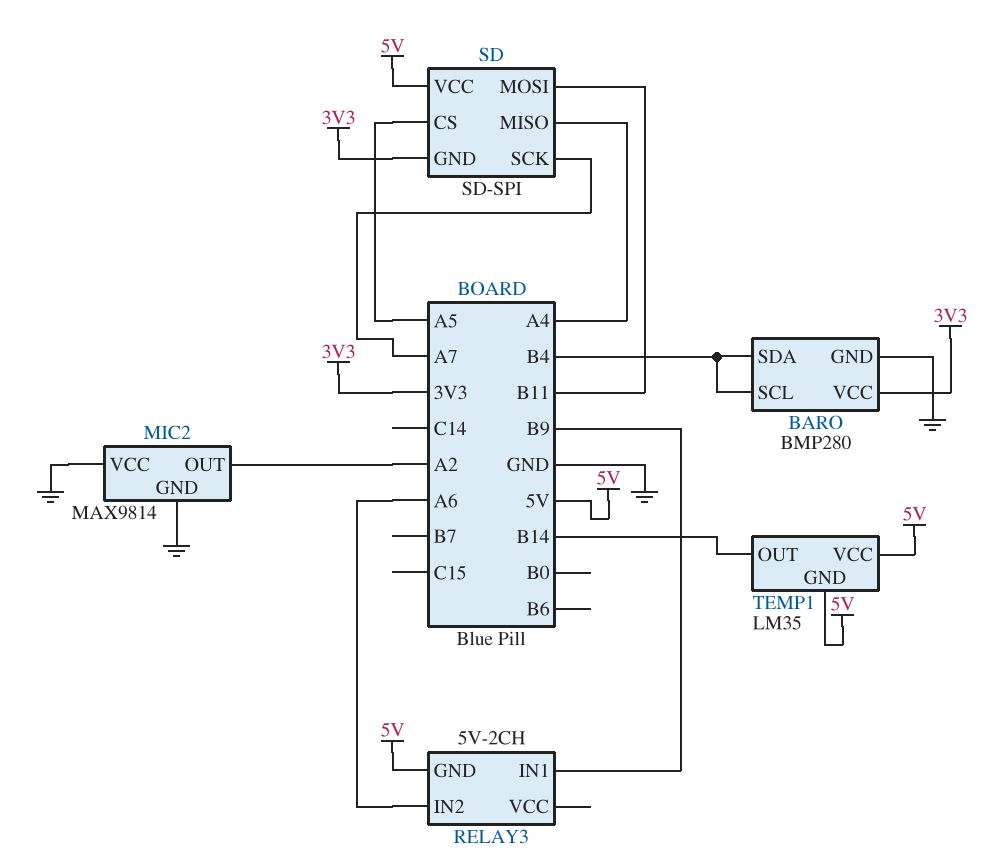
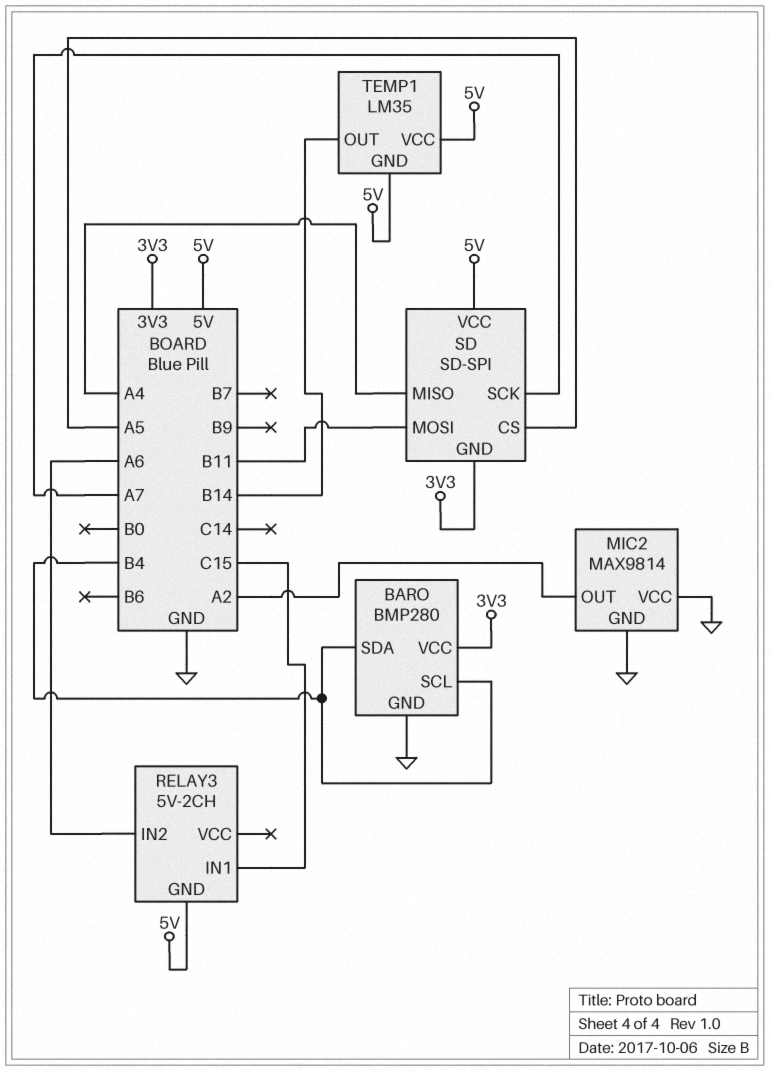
RELAY3 pin IN1: B9 -> C15

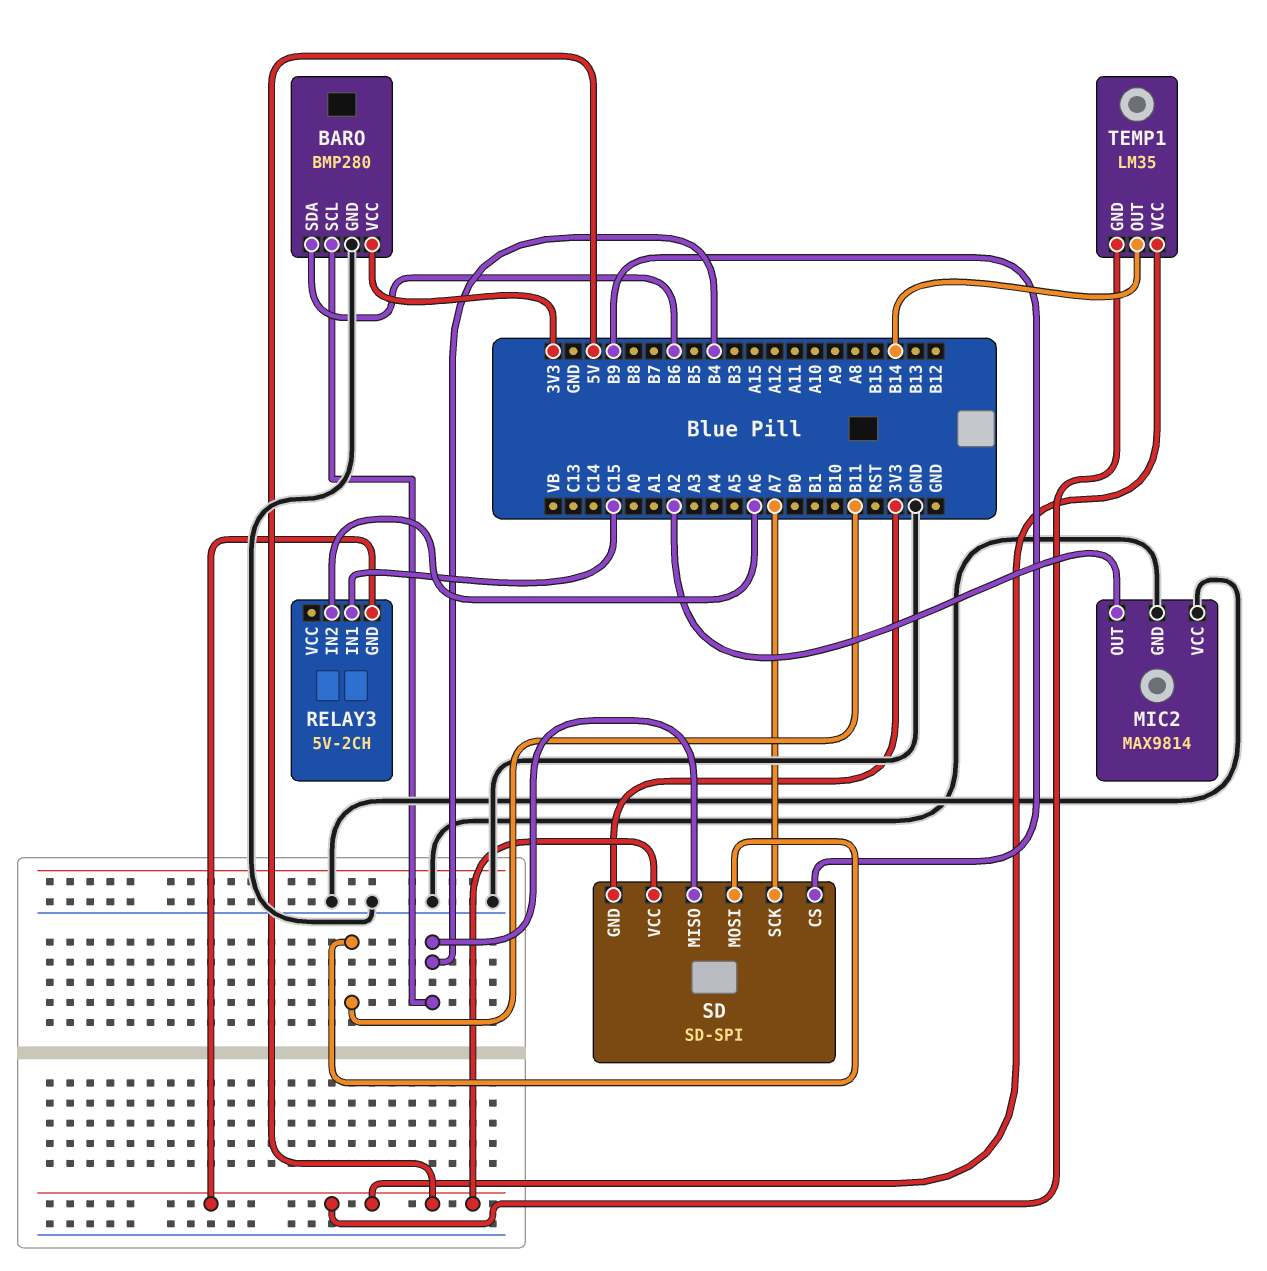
BARO pin SDA: B4 -> B6
SD pin CS: A5 -> B9
SD pin MISO: A4 -> B4

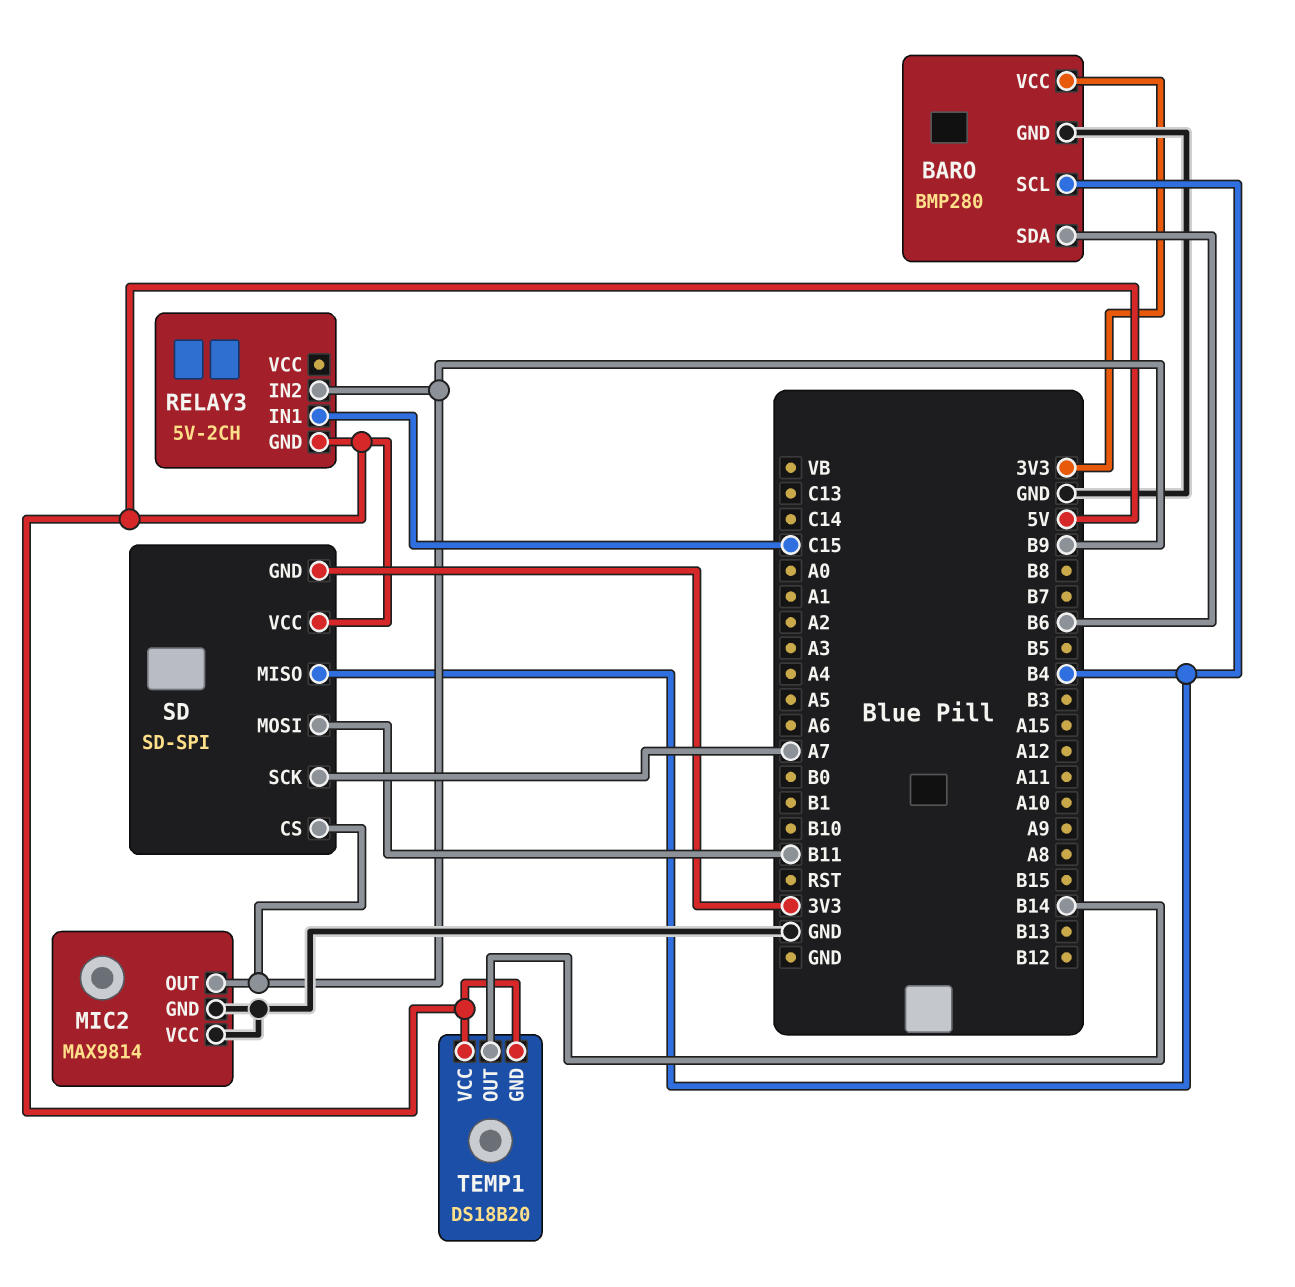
MIC2 pin OUT: A2 -> B9
RELAY3 pin IN2: A6 -> B9
TEMP1: LM35 -> DS18B20

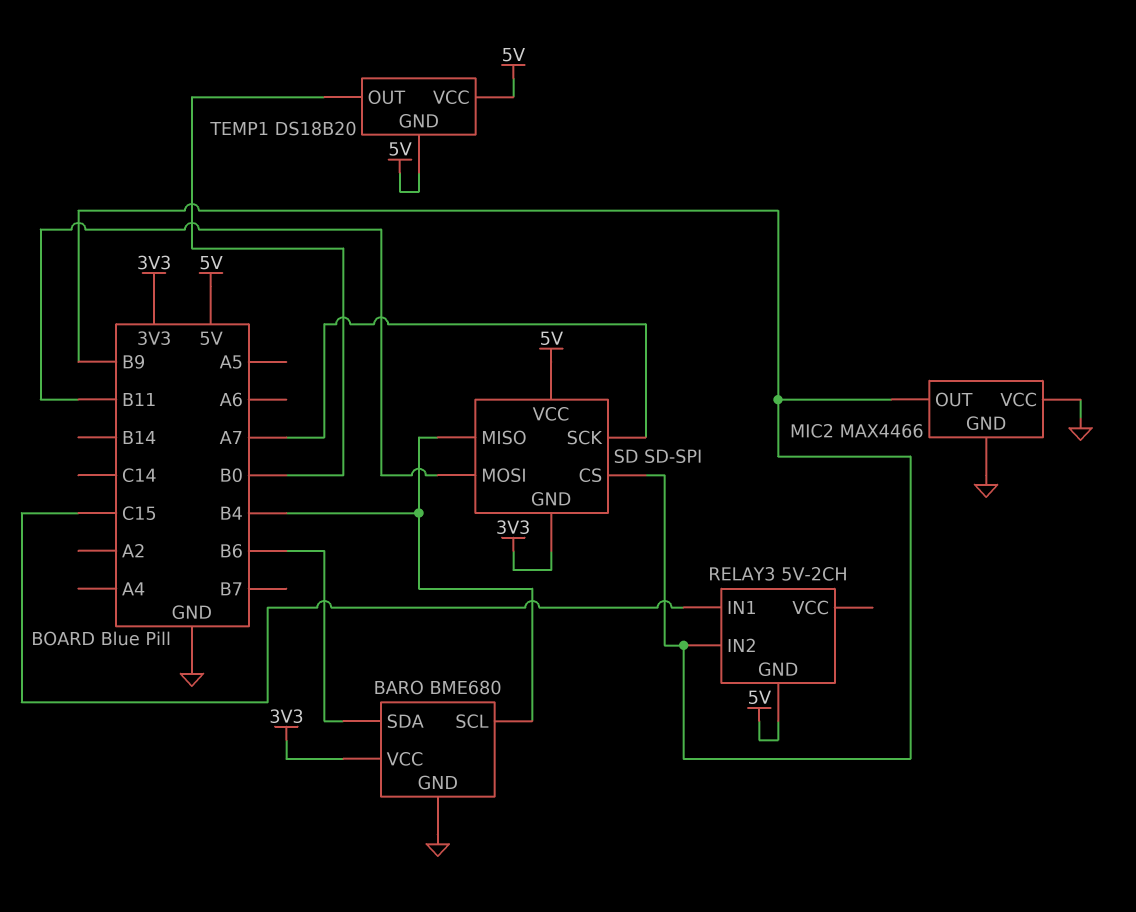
BARO: BMP280 -> BME680
MIC2: MAX9814 -> MAX4466
TEMP1 pin OUT: B14 -> B0

